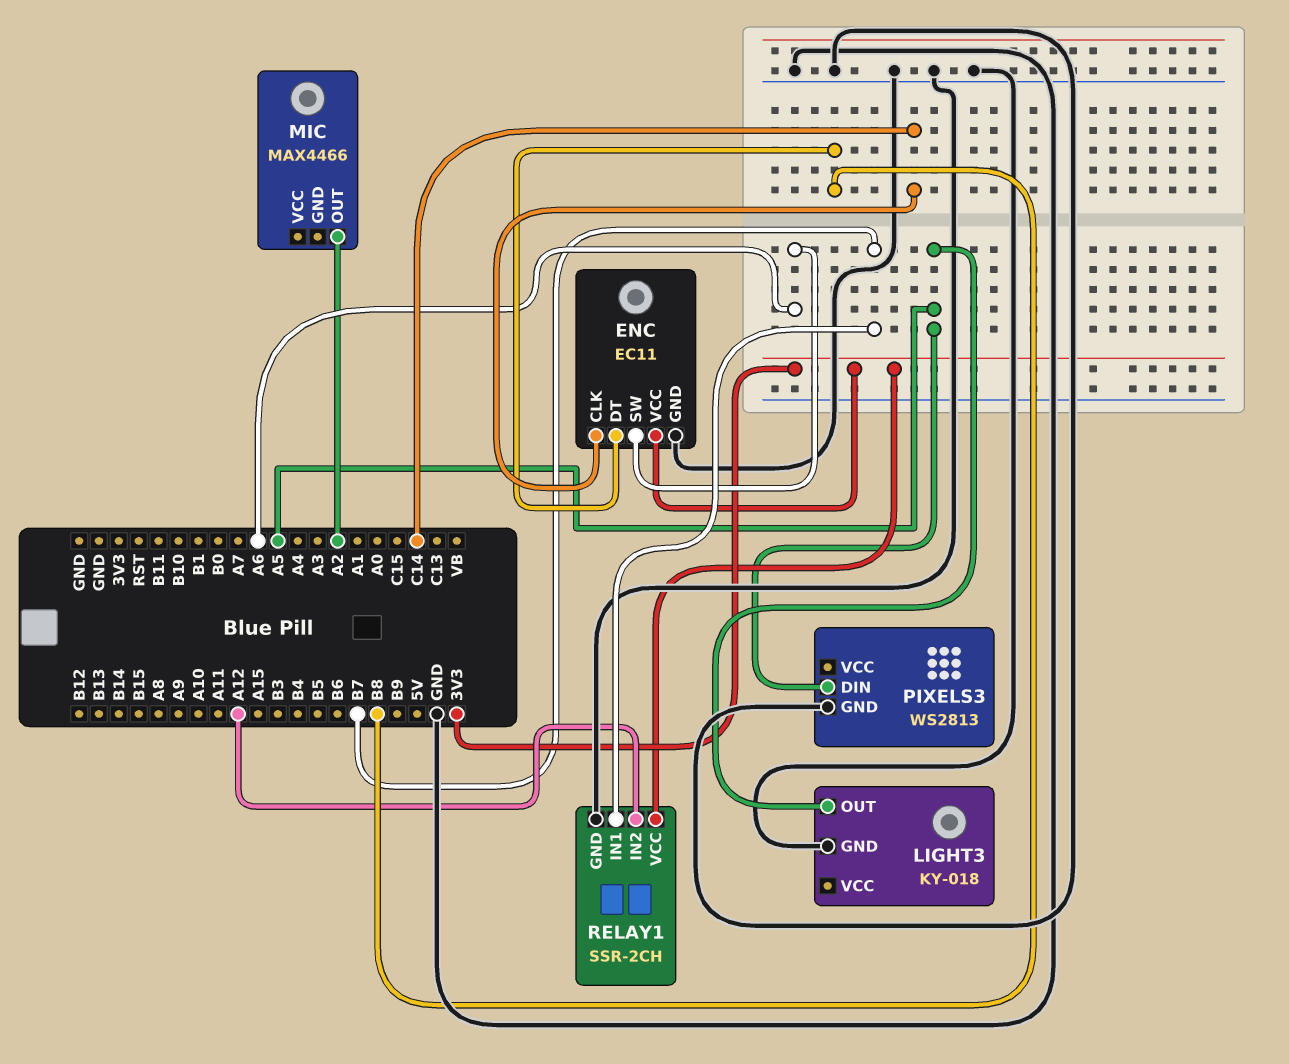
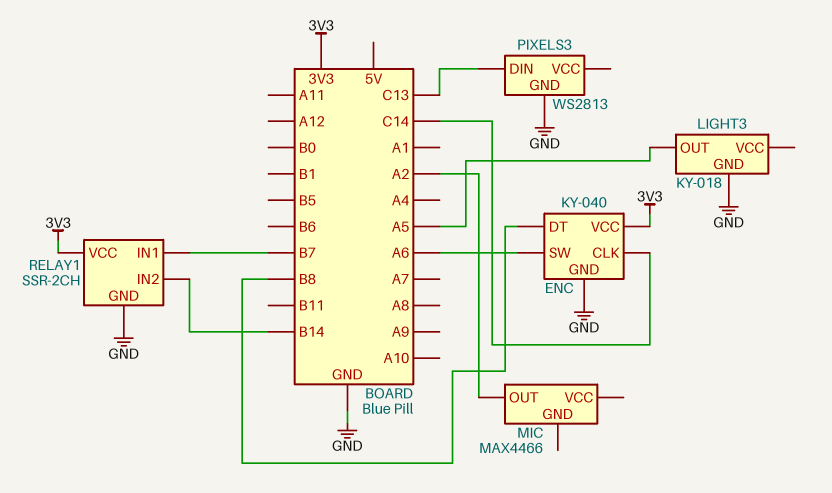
ENC: EC11 -> KY-040
PIXELS3 pin DIN: A5 -> C13
RELAY1 pin IN2: A12 -> B14

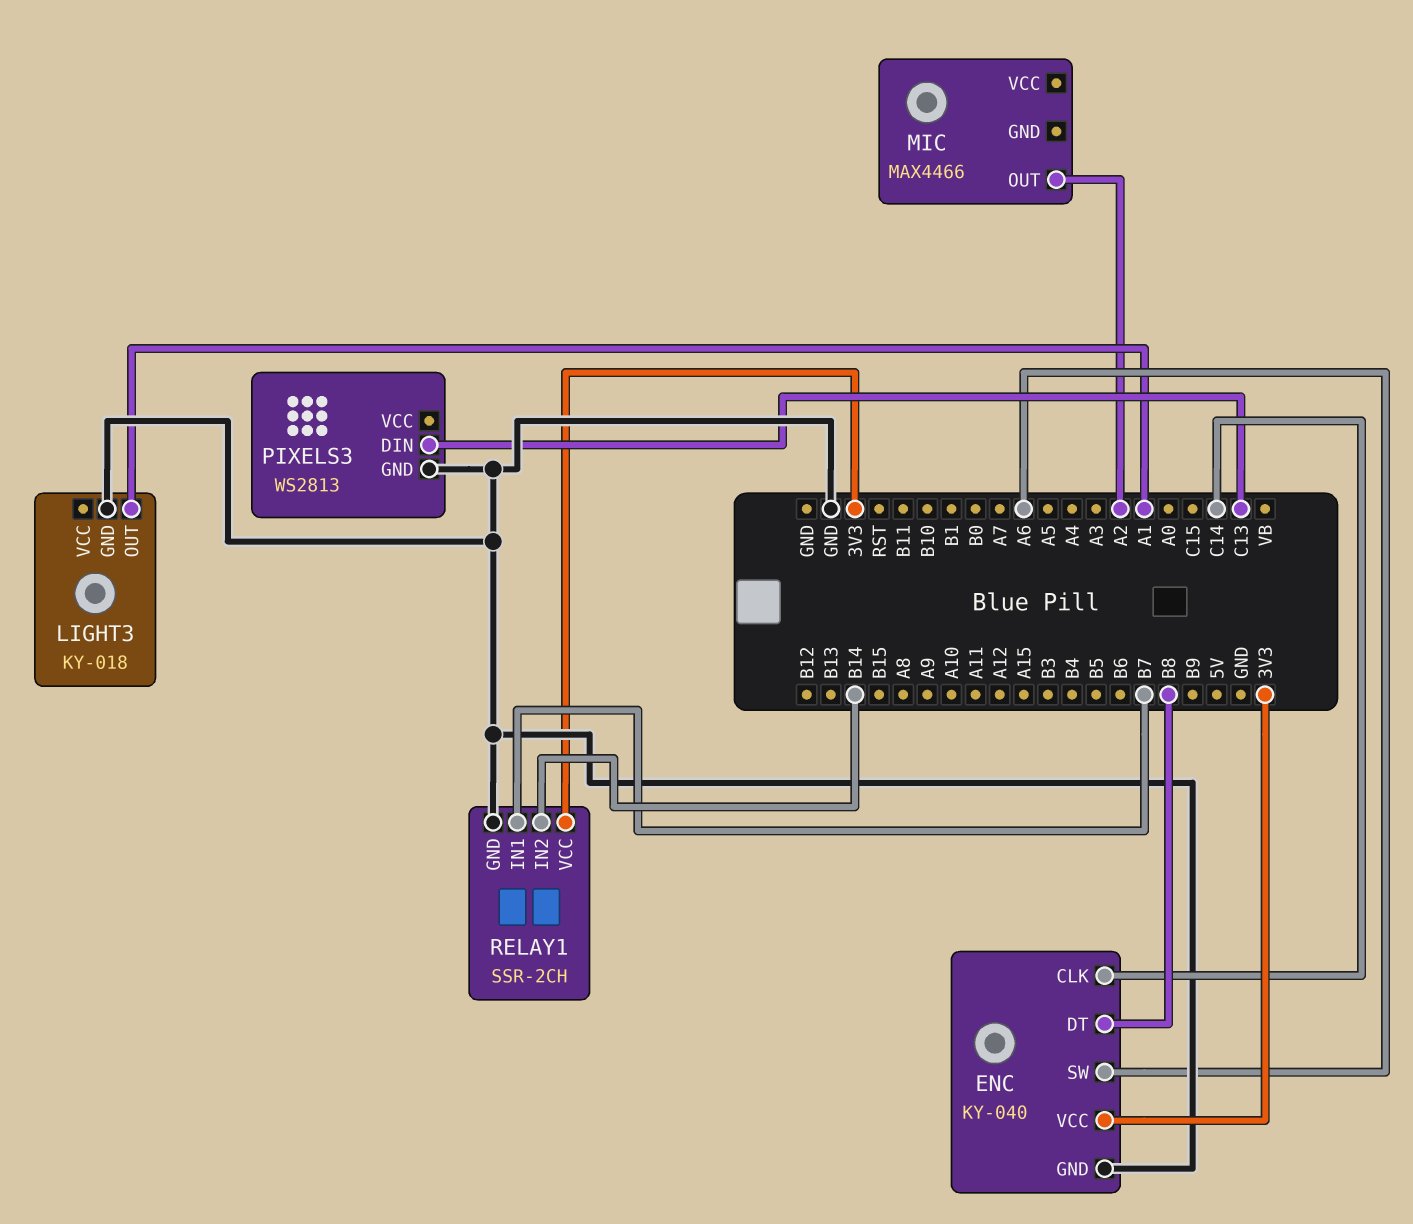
LIGHT3 pin OUT: A5 -> A1

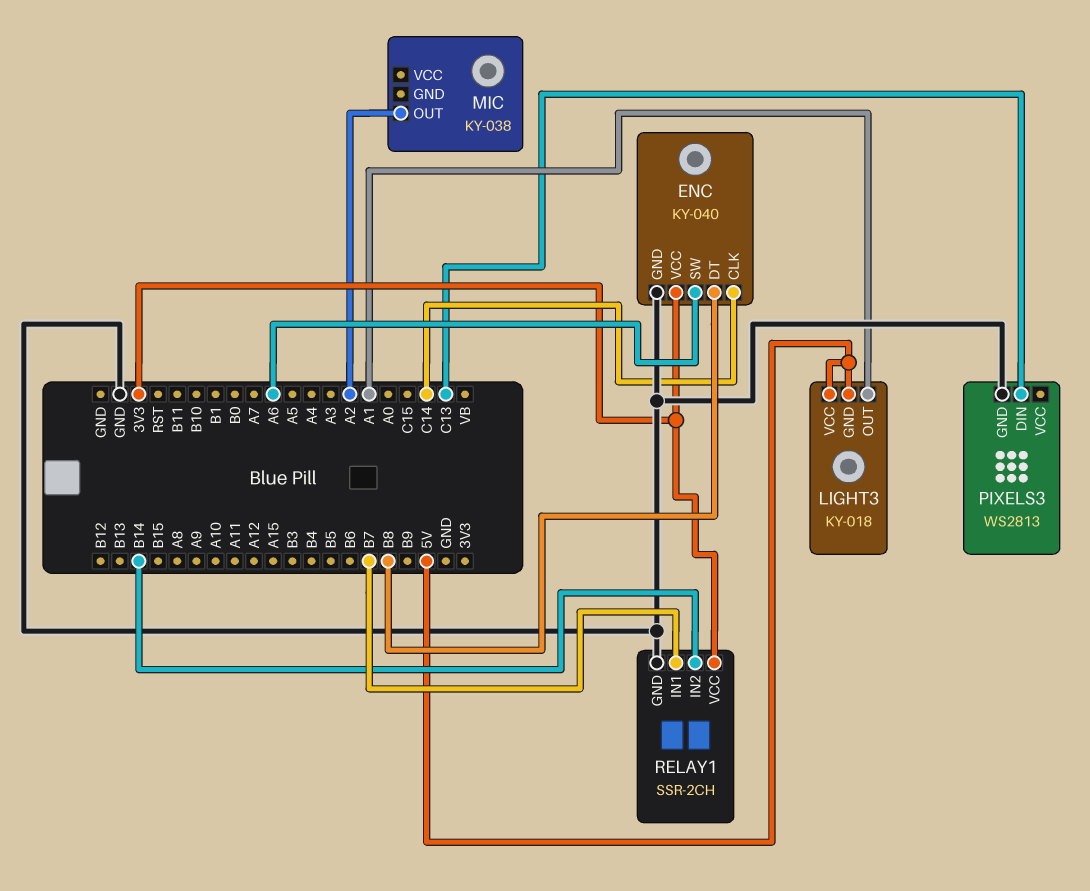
LIGHT3 pin GND: GND -> 5V
LIGHT3 pin VCC: none -> 5V
MIC: MAX4466 -> KY-038

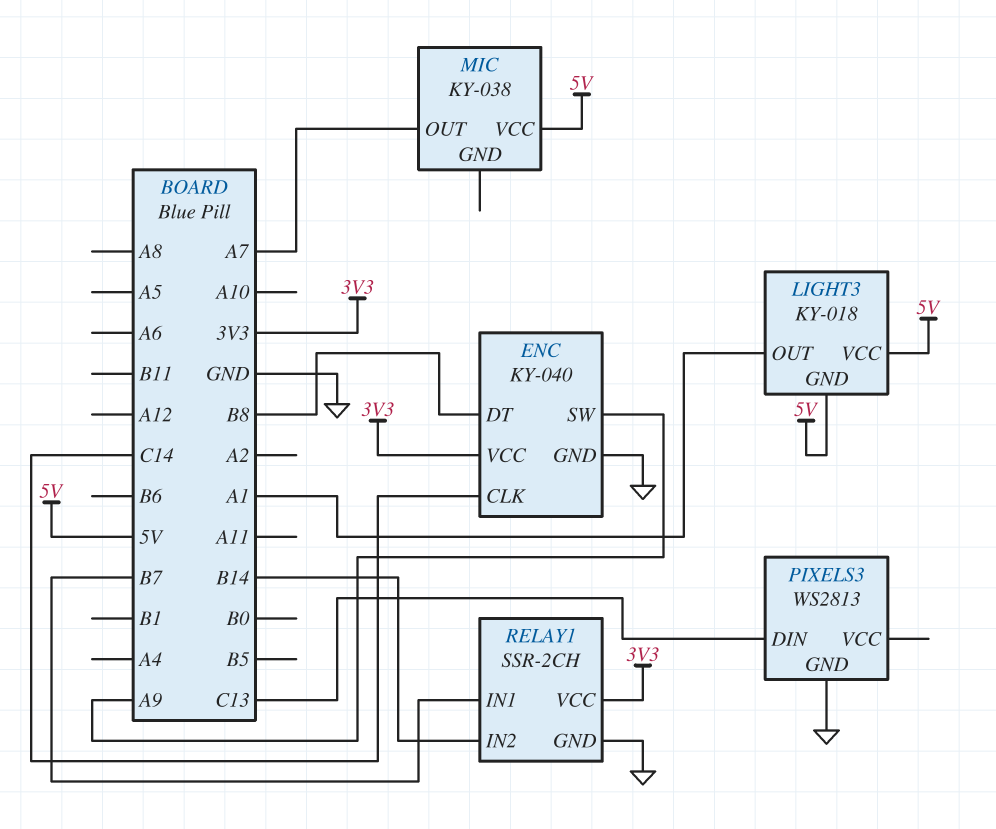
ENC pin SW: A6 -> A9
MIC pin OUT: A2 -> A7
MIC pin VCC: none -> 5V

